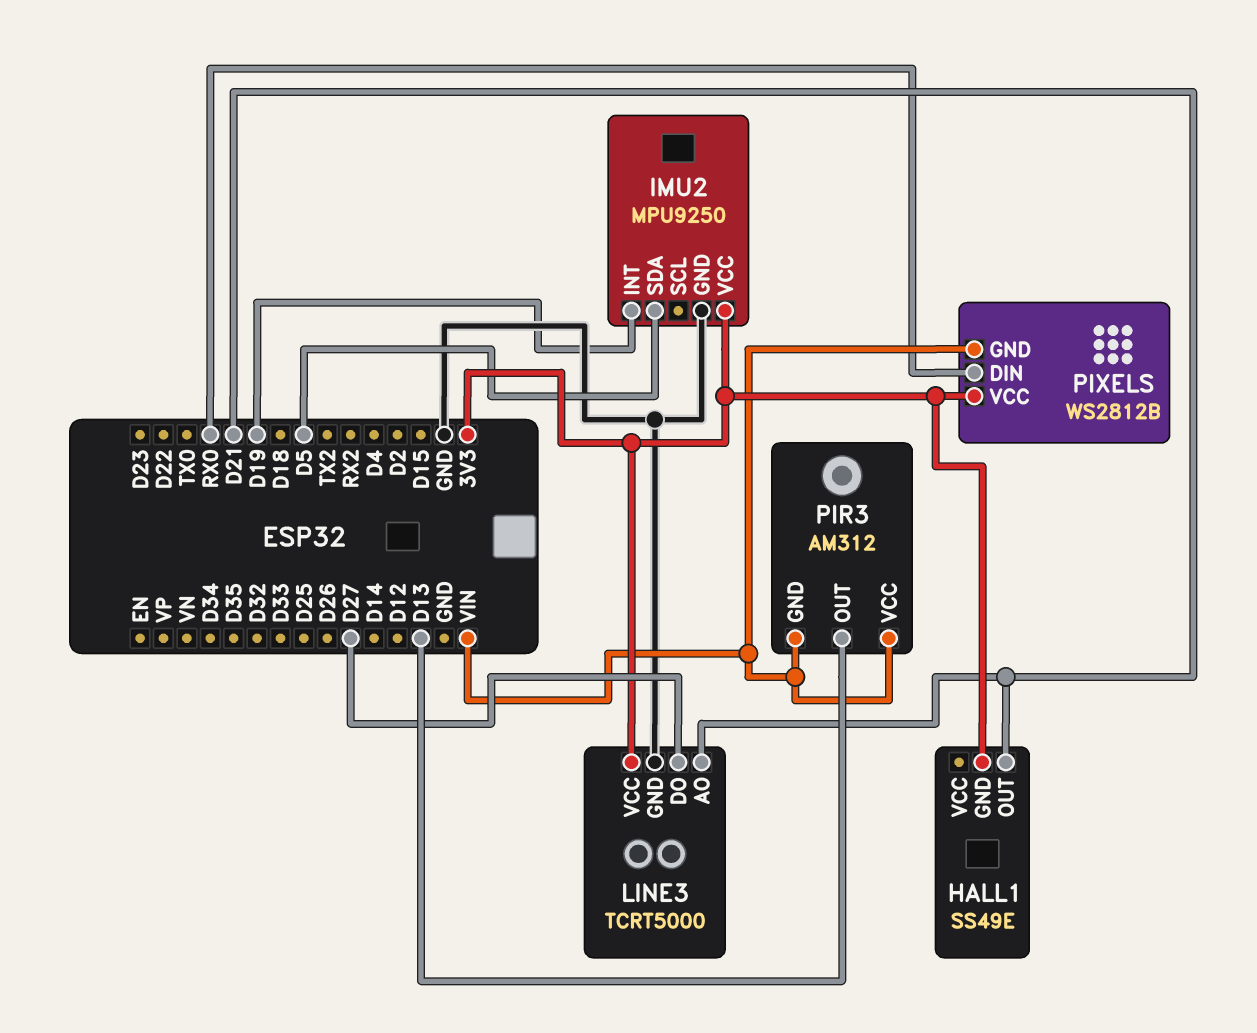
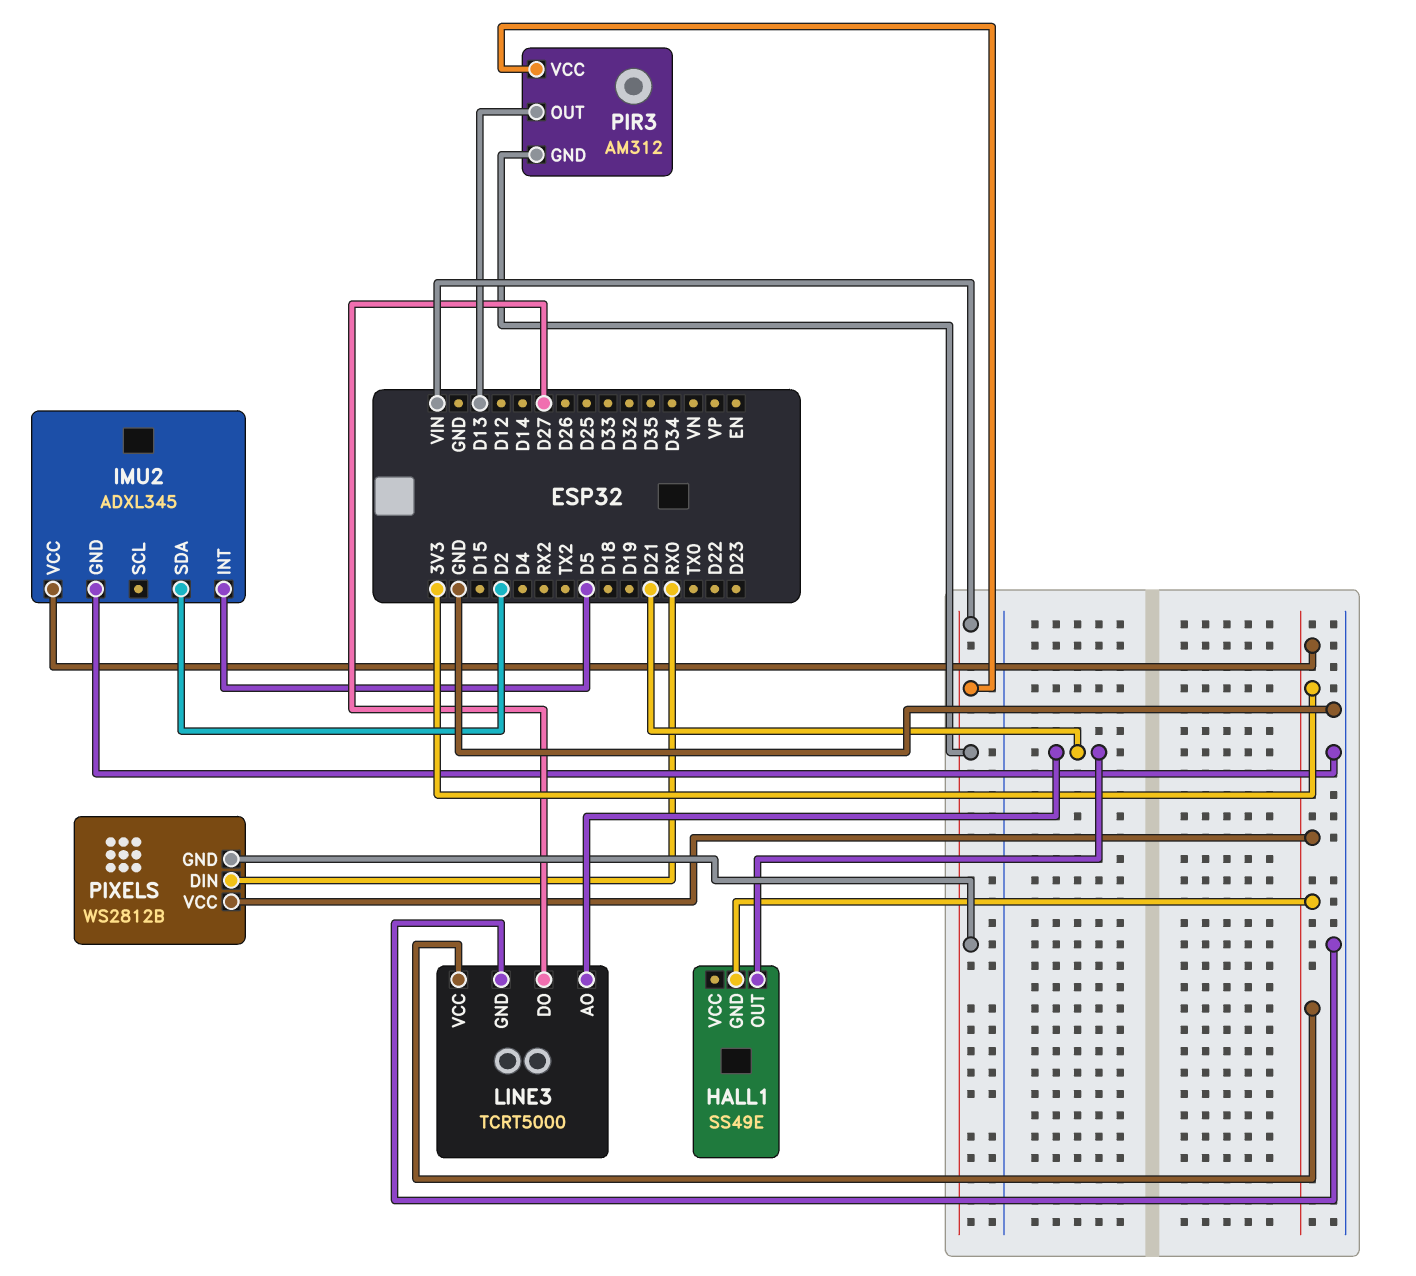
IMU2: MPU9250 -> ADXL345
IMU2 pin INT: D19 -> D5
IMU2 pin SDA: D5 -> D2

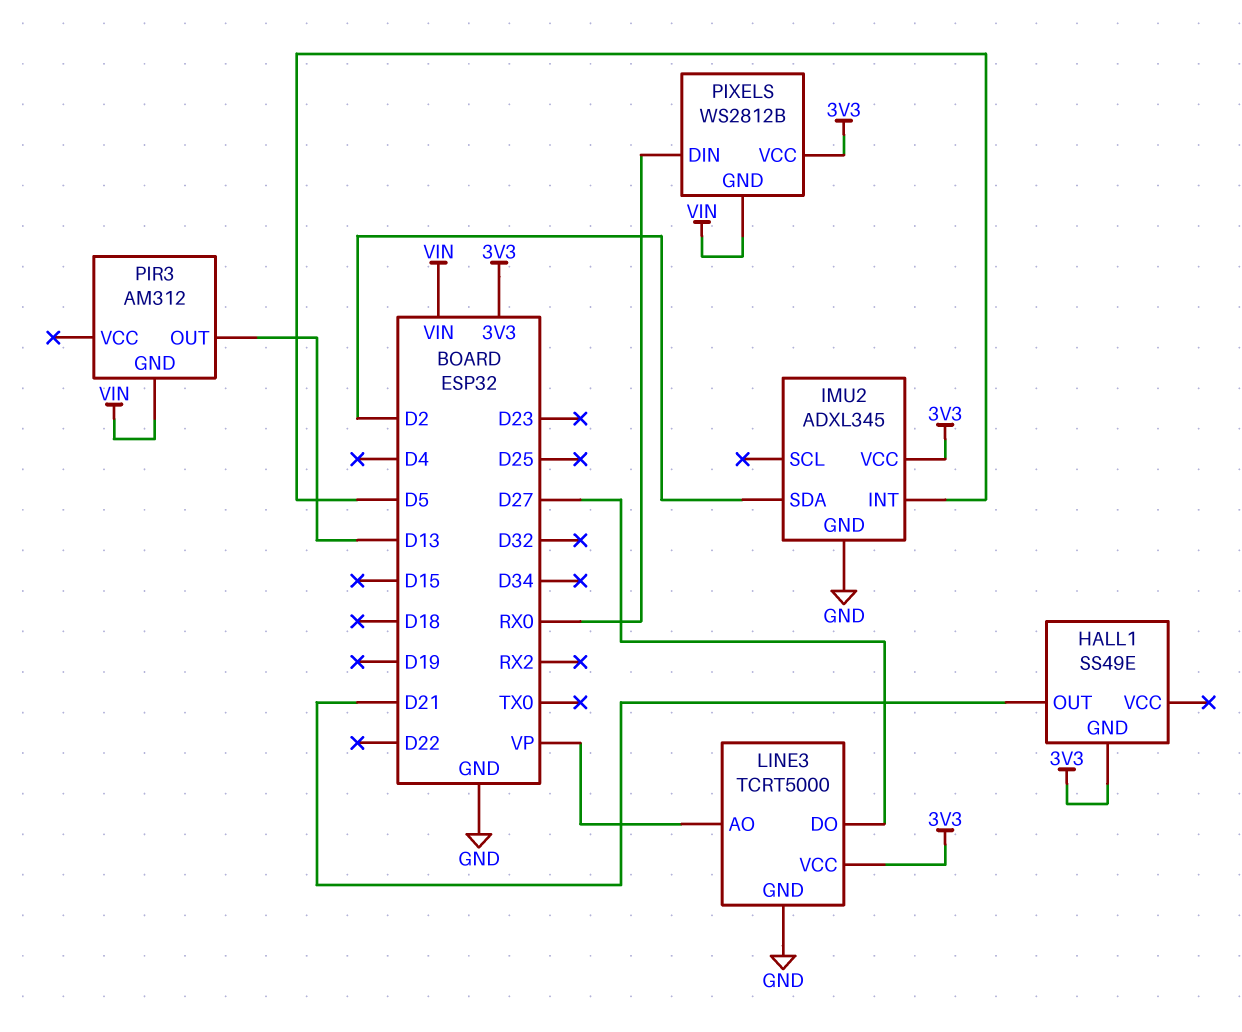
LINE3 pin AO: D21 -> VP
PIR3 pin VCC: VIN -> none

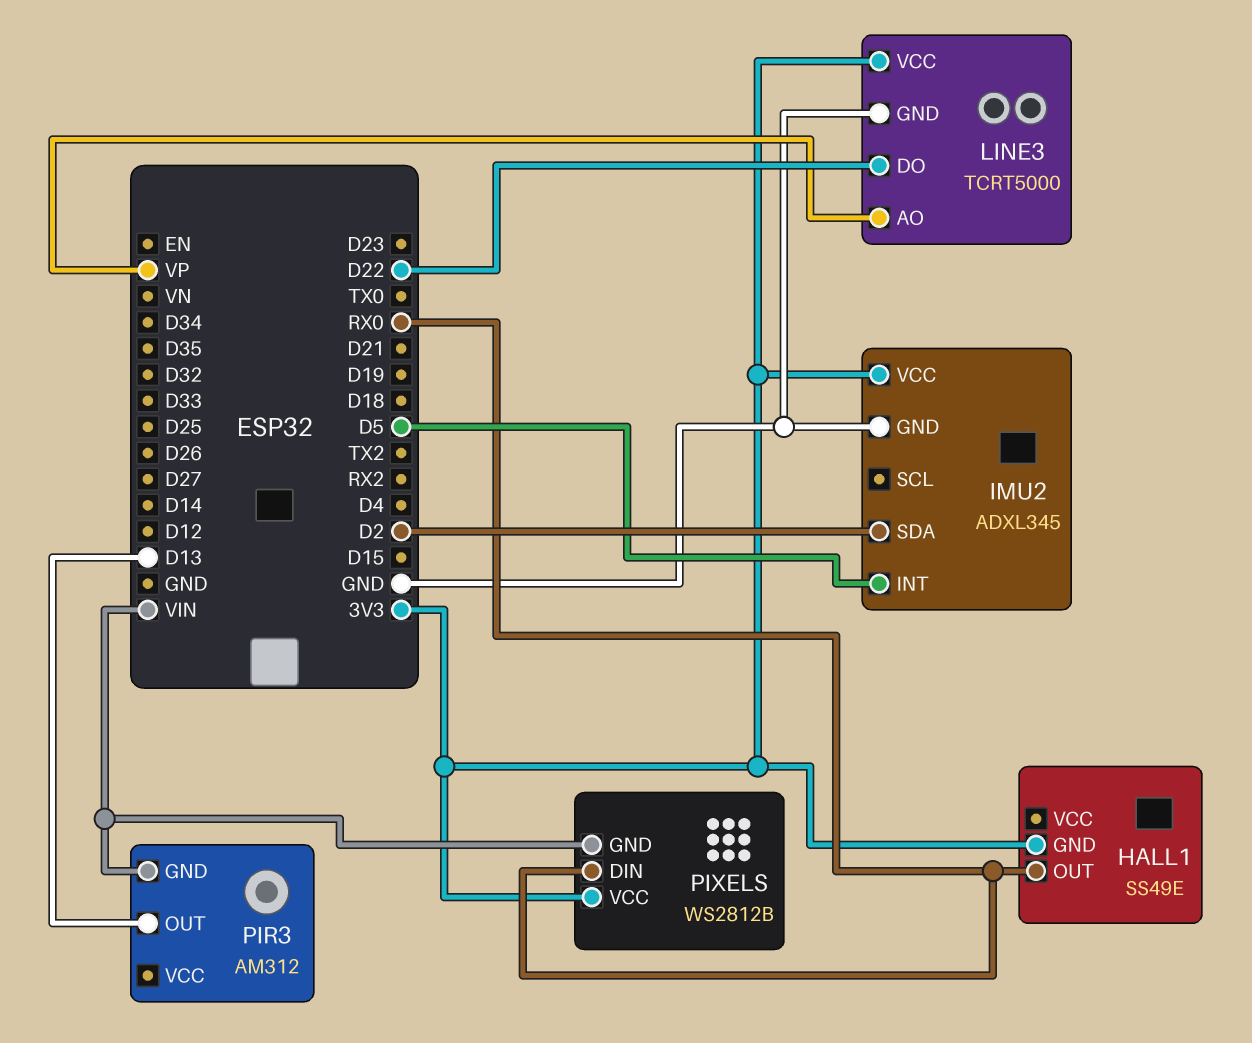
HALL1 pin OUT: D21 -> RX0
LINE3 pin DO: D27 -> D22

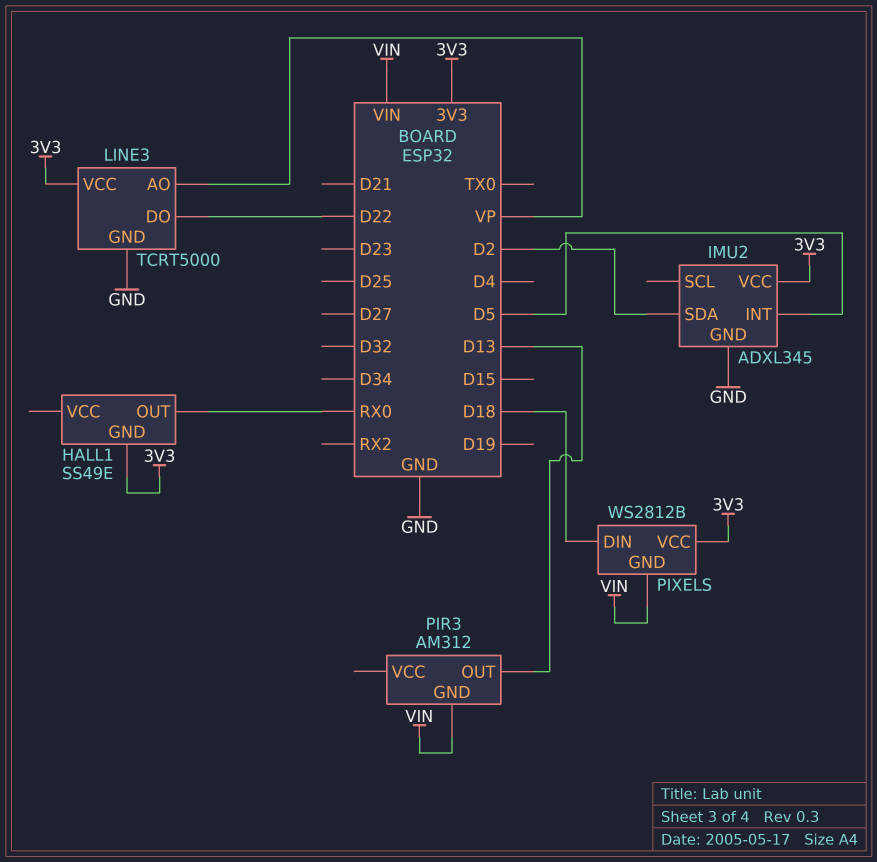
PIXELS pin DIN: RX0 -> D18

